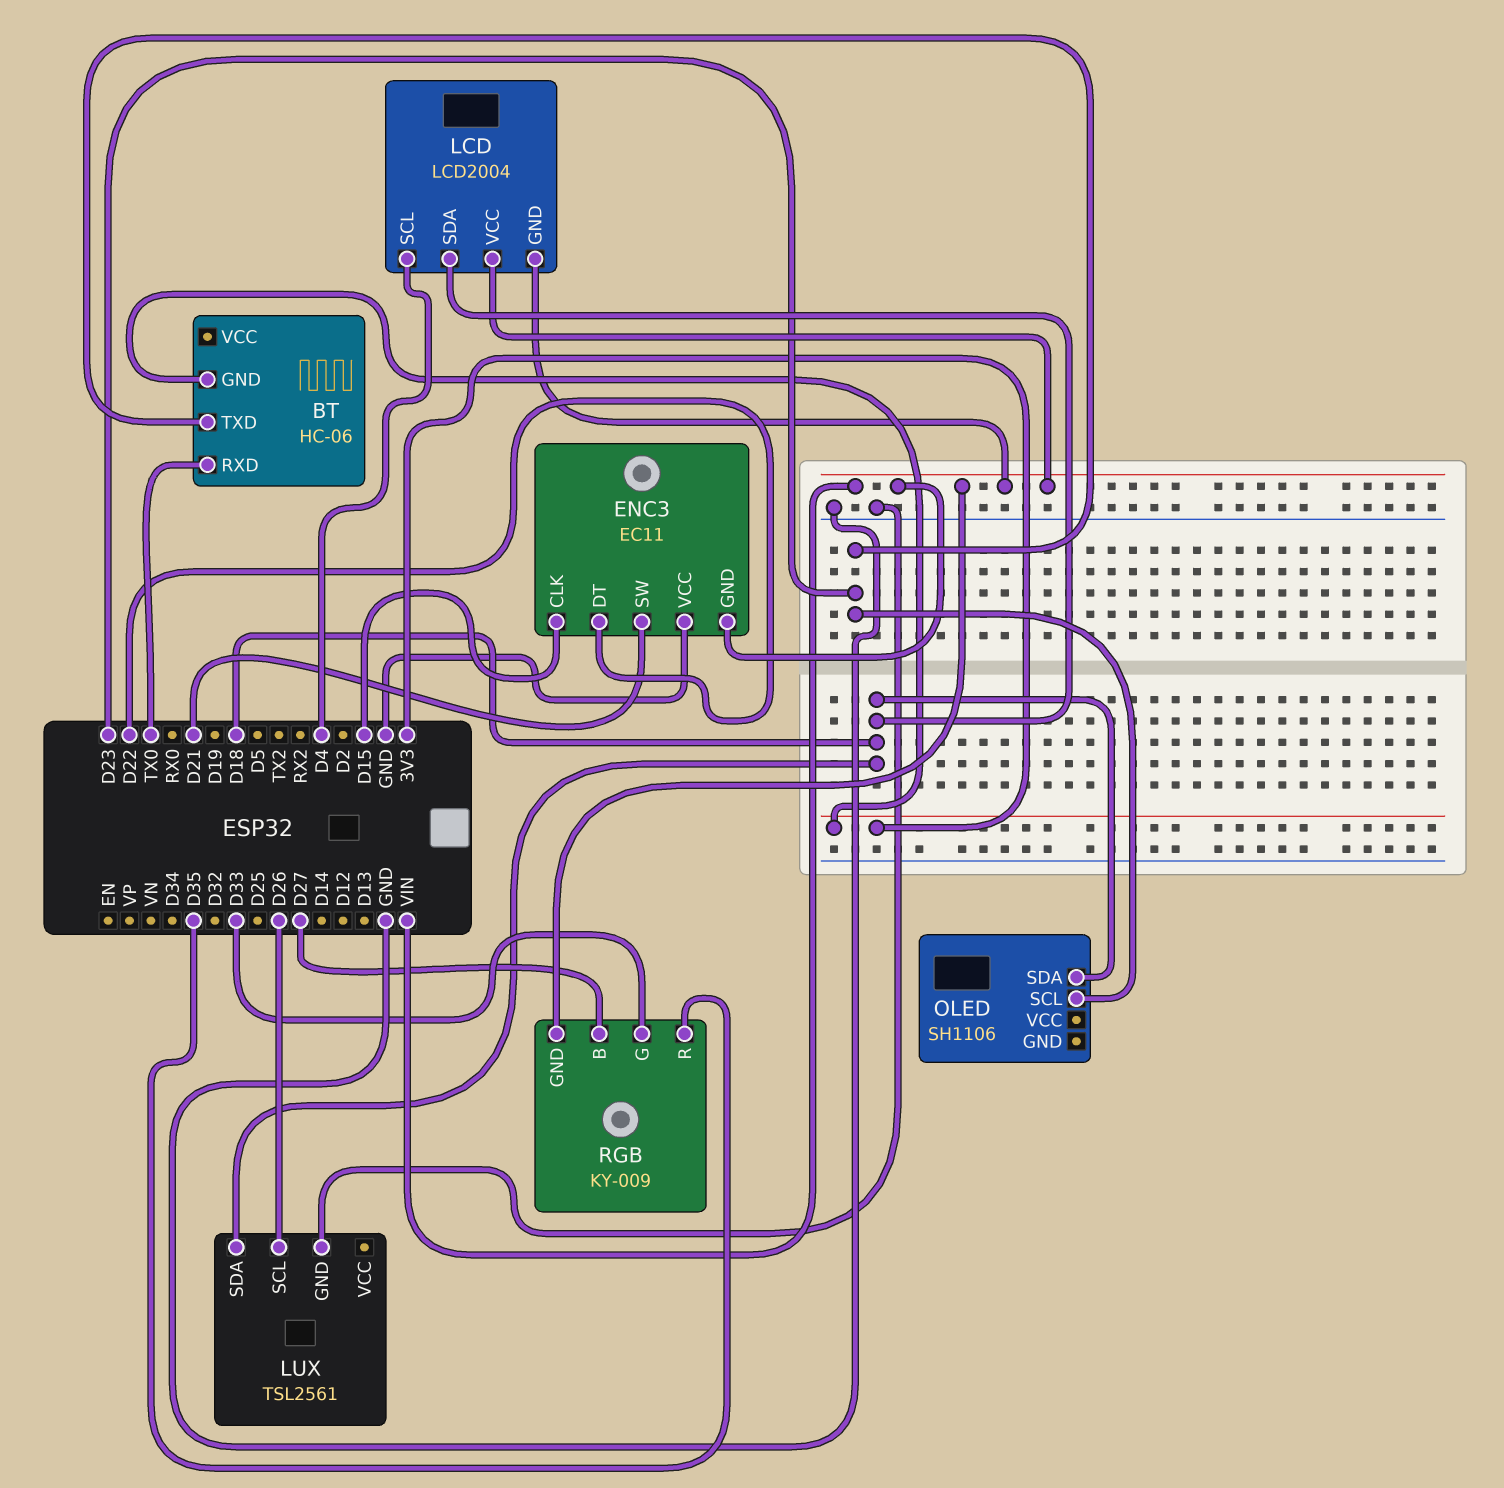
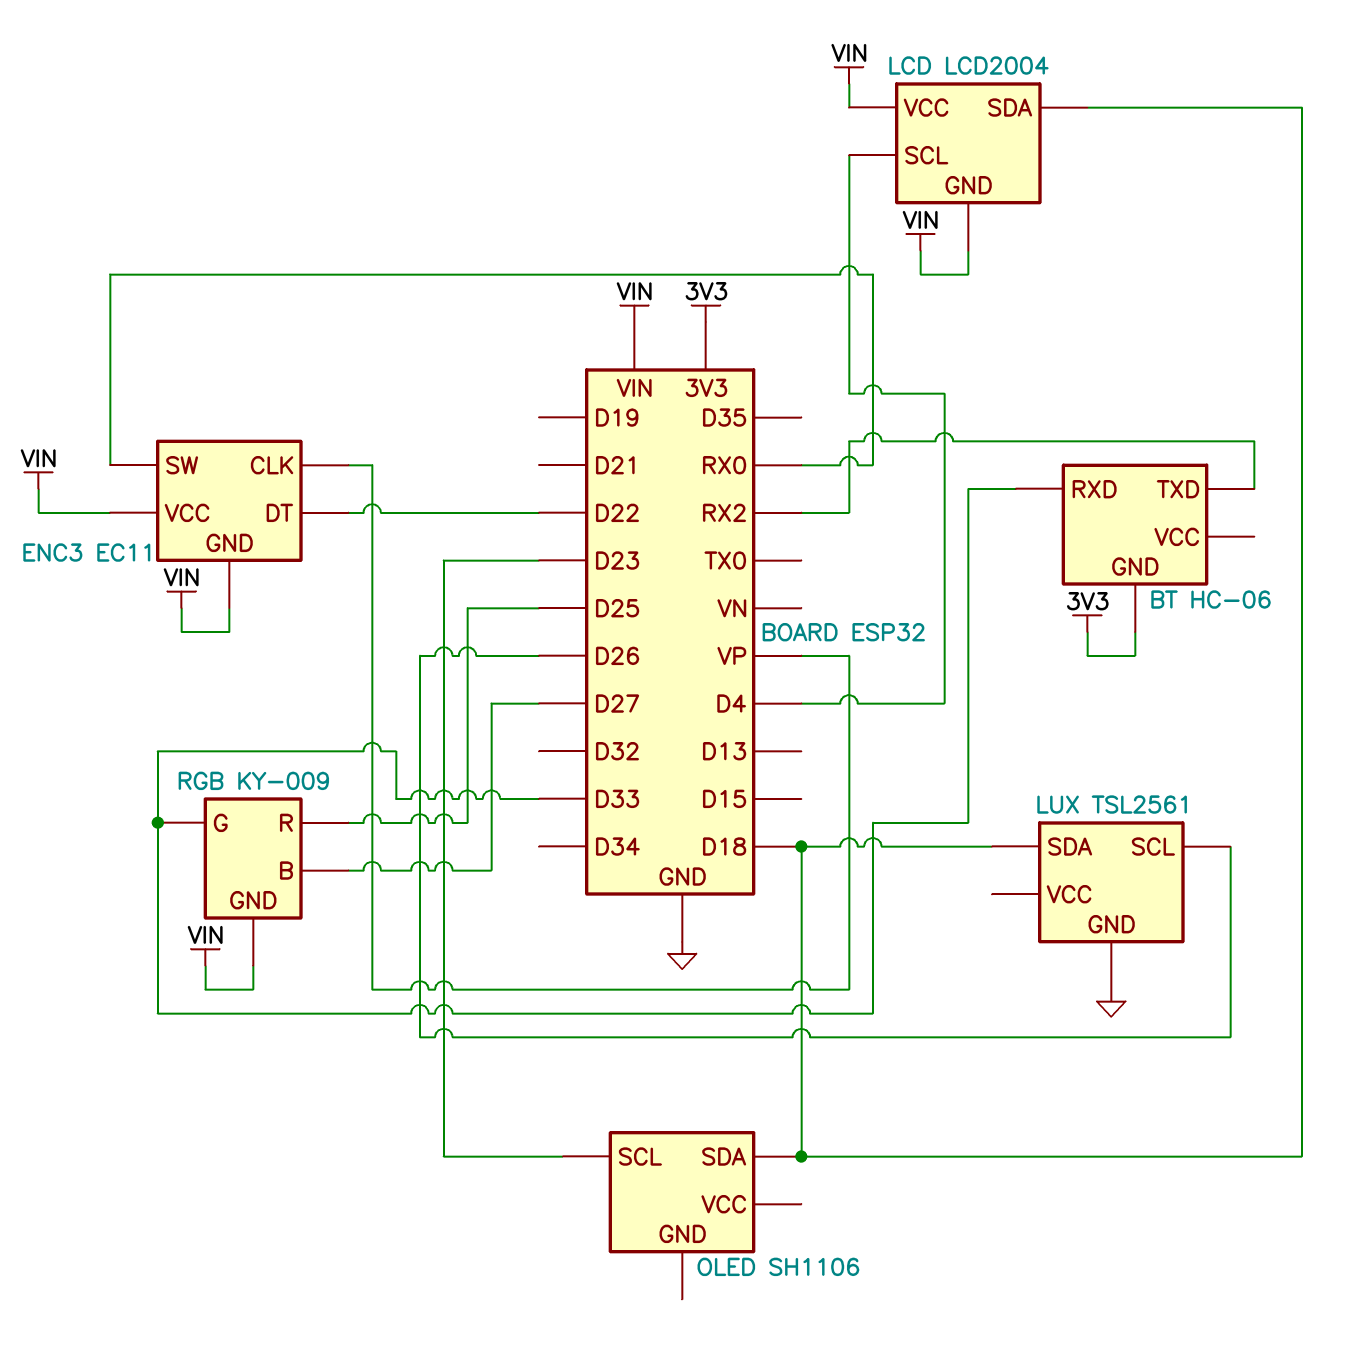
BT pin RXD: TX0 -> D33
BT pin TXD: D23 -> RX2
ENC3 pin CLK: D15 -> VP
ENC3 pin SW: D21 -> RX0
ENC3 pin VCC: GND -> VIN
RGB pin R: D35 -> D25

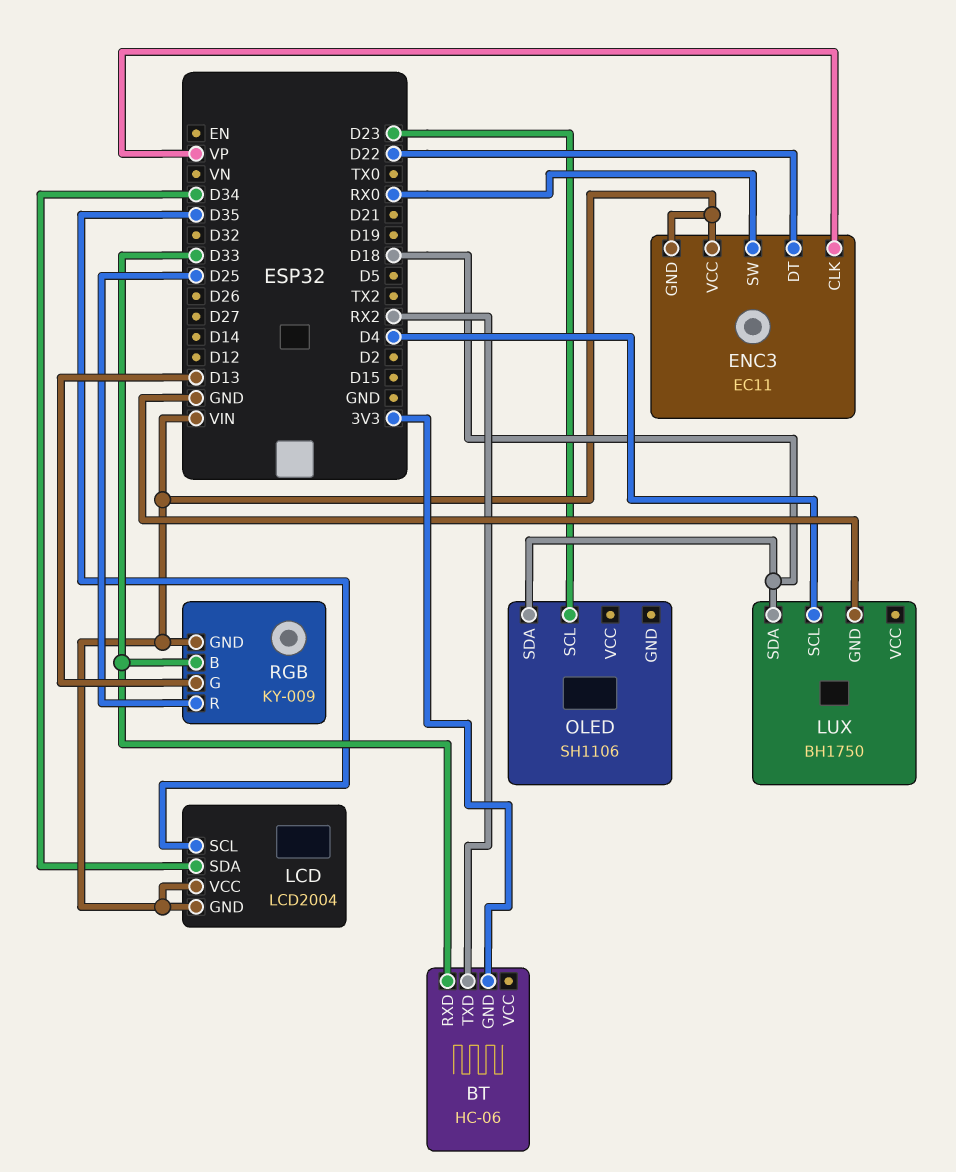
LCD pin SCL: D4 -> D35
LCD pin SDA: D18 -> D34
LUX: TSL2561 -> BH1750
LUX pin SCL: D26 -> D4
RGB pin B: D27 -> D33
RGB pin G: D33 -> D13

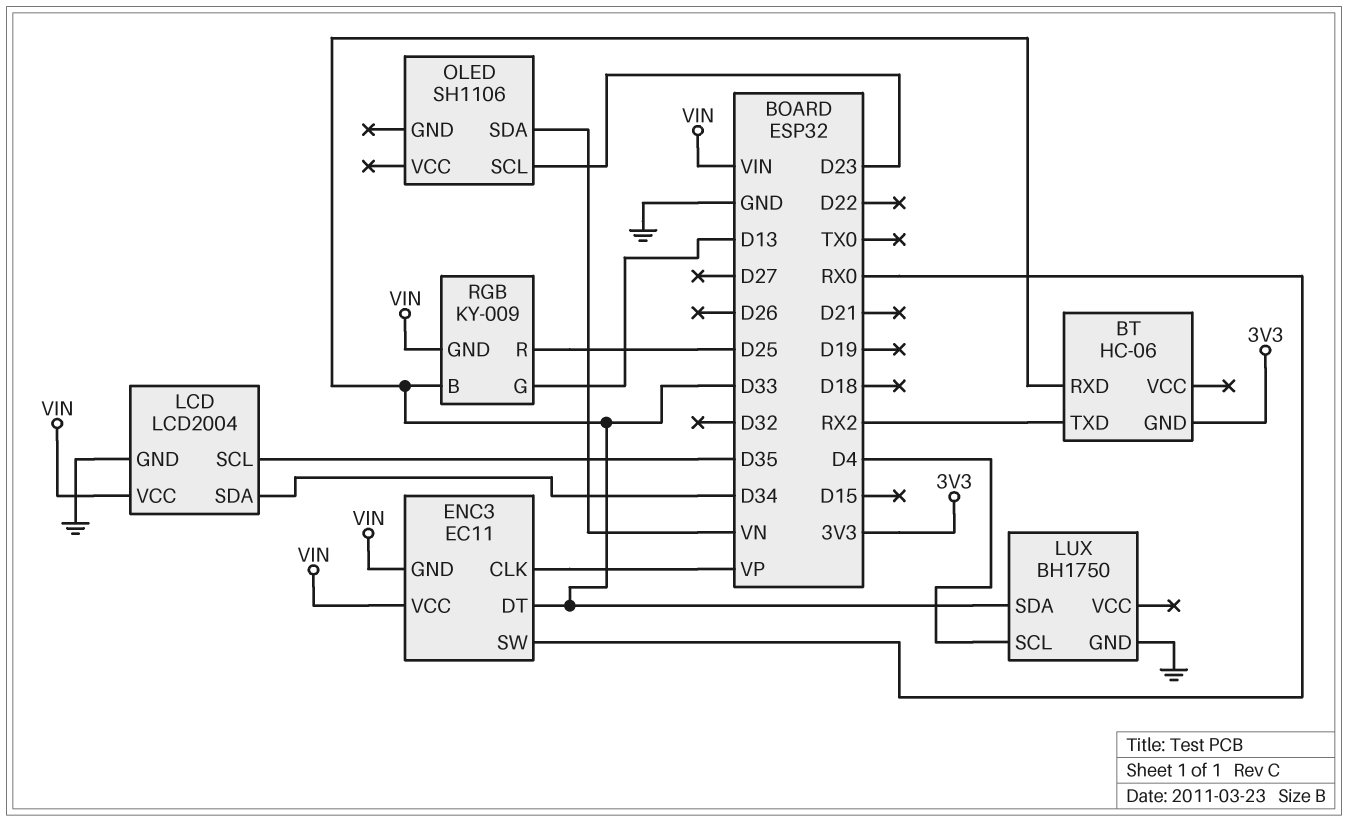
ENC3 pin DT: D22 -> D33
LCD pin GND: VIN -> GND
LUX pin SDA: D18 -> D33
OLED pin SDA: D18 -> VN

